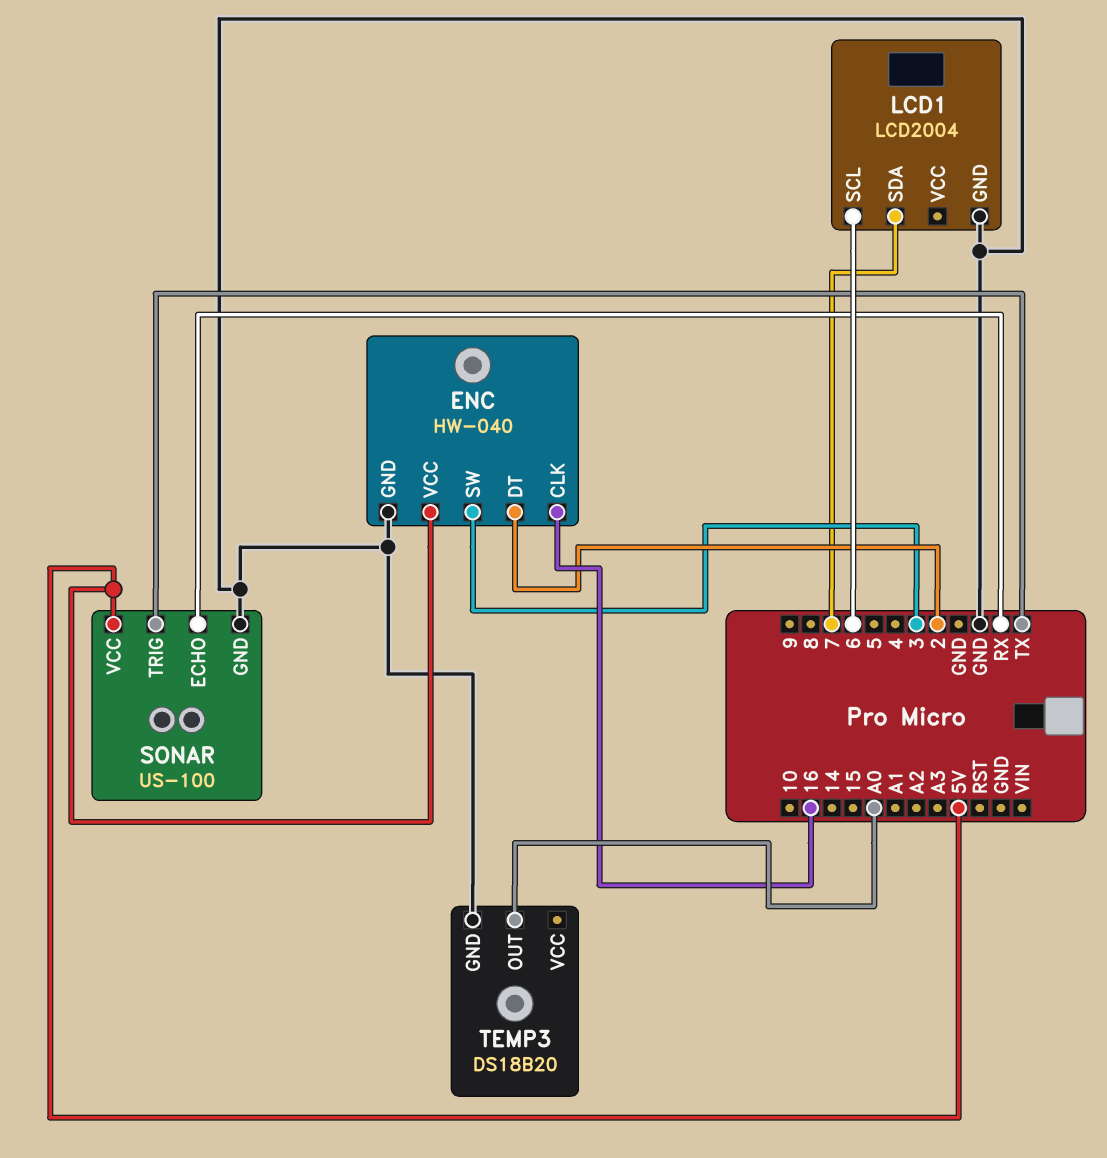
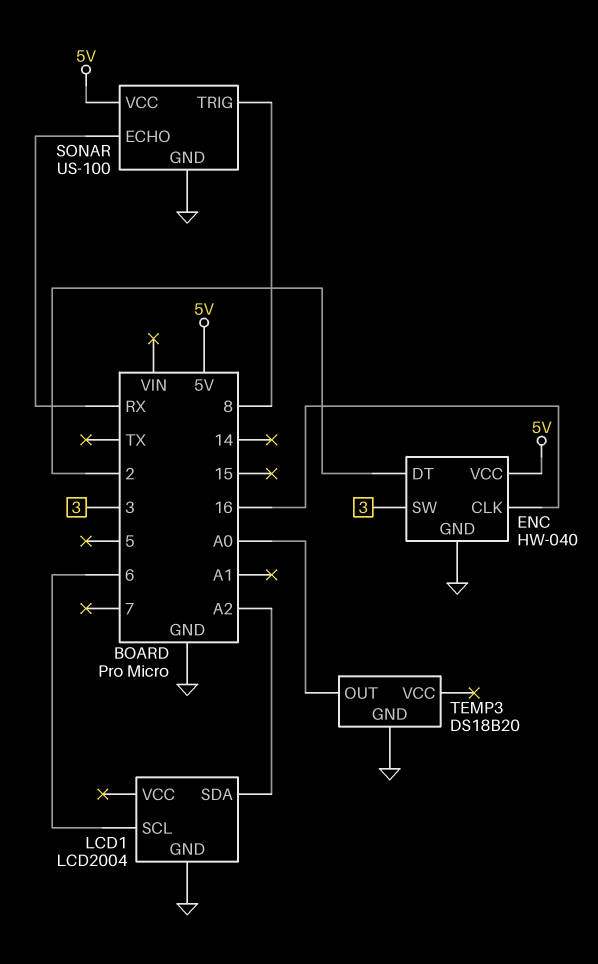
LCD1 pin SDA: 7 -> A2
SONAR pin TRIG: TX -> 8

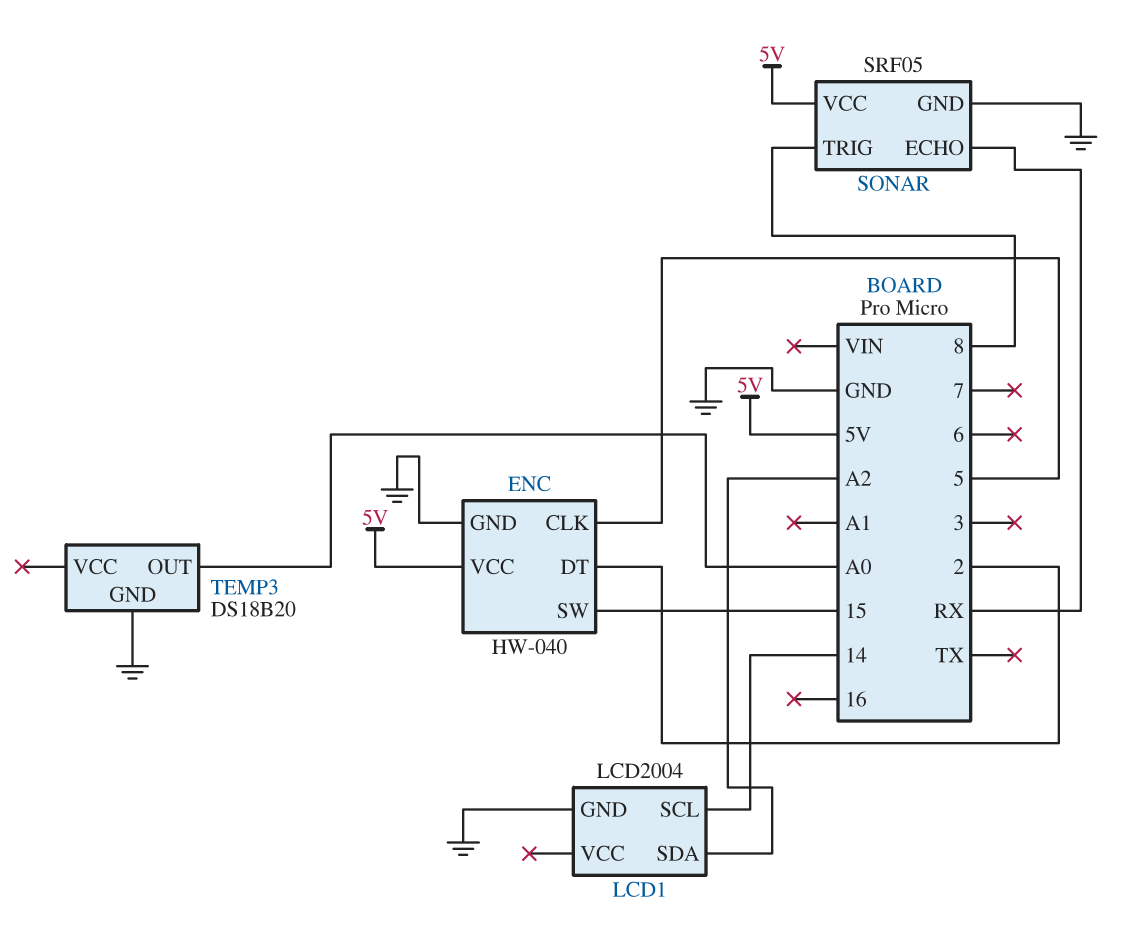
ENC pin CLK: 16 -> 5
ENC pin SW: 3 -> 15
LCD1 pin SCL: 6 -> 14
SONAR: US-100 -> SRF05

